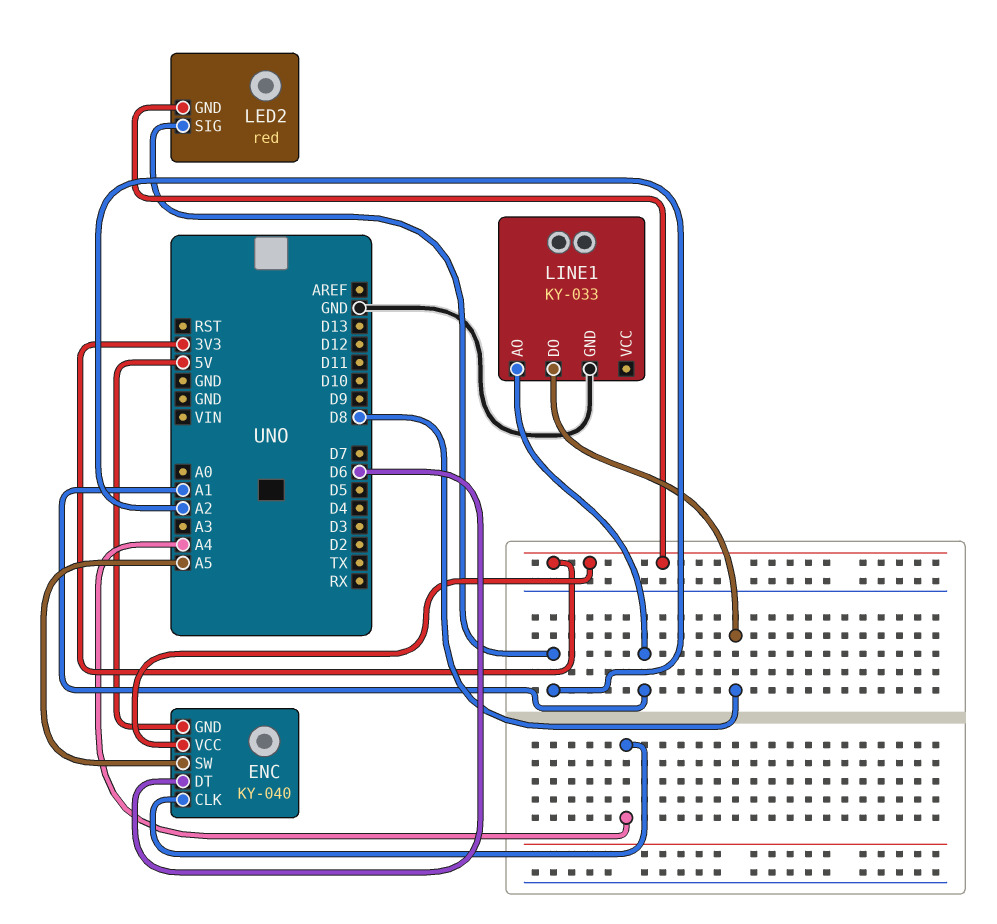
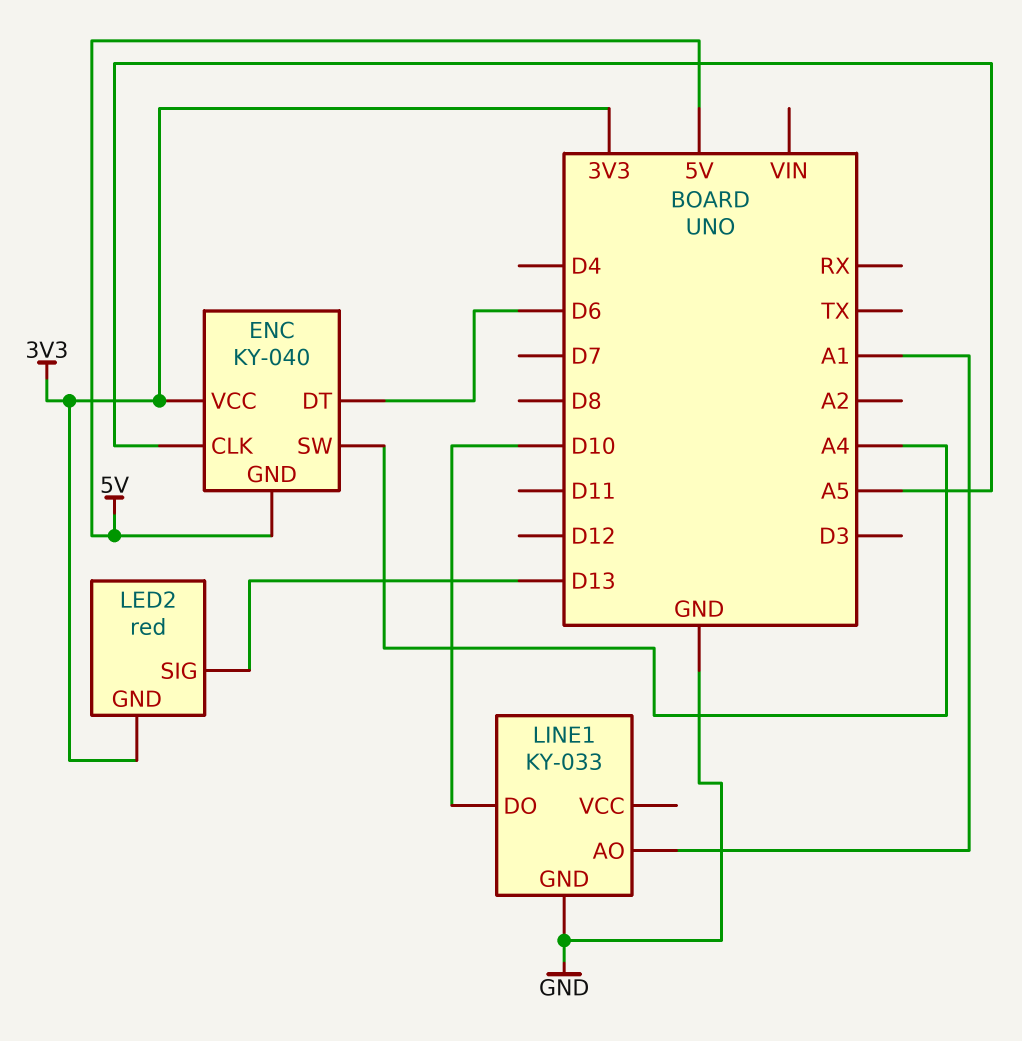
ENC pin CLK: A4 -> A5
ENC pin SW: A5 -> A4
LED2 pin SIG: A2 -> D13
LINE1 pin DO: D8 -> D10

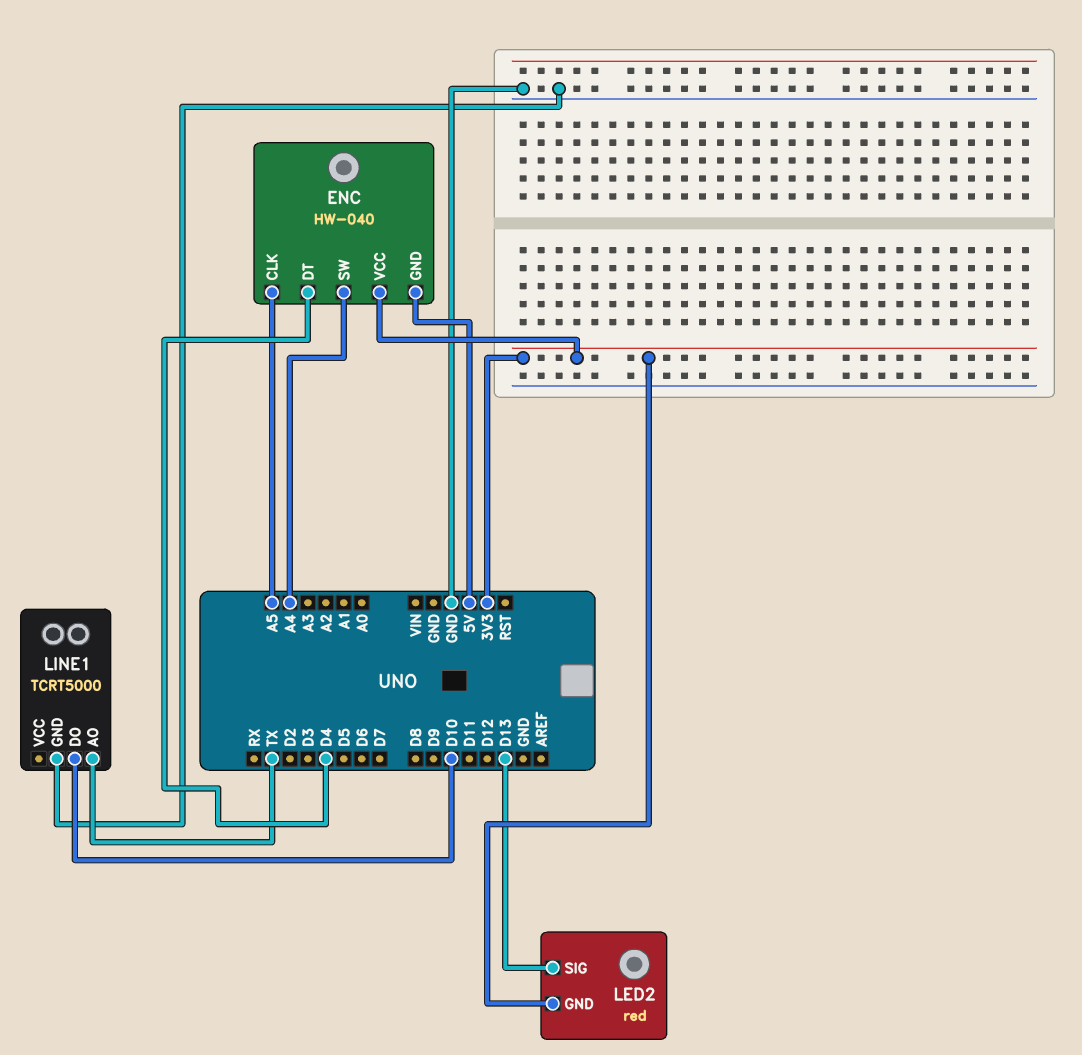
ENC: KY-040 -> HW-040
ENC pin DT: D6 -> D4
LINE1: KY-033 -> TCRT5000
LINE1 pin AO: A1 -> TX

